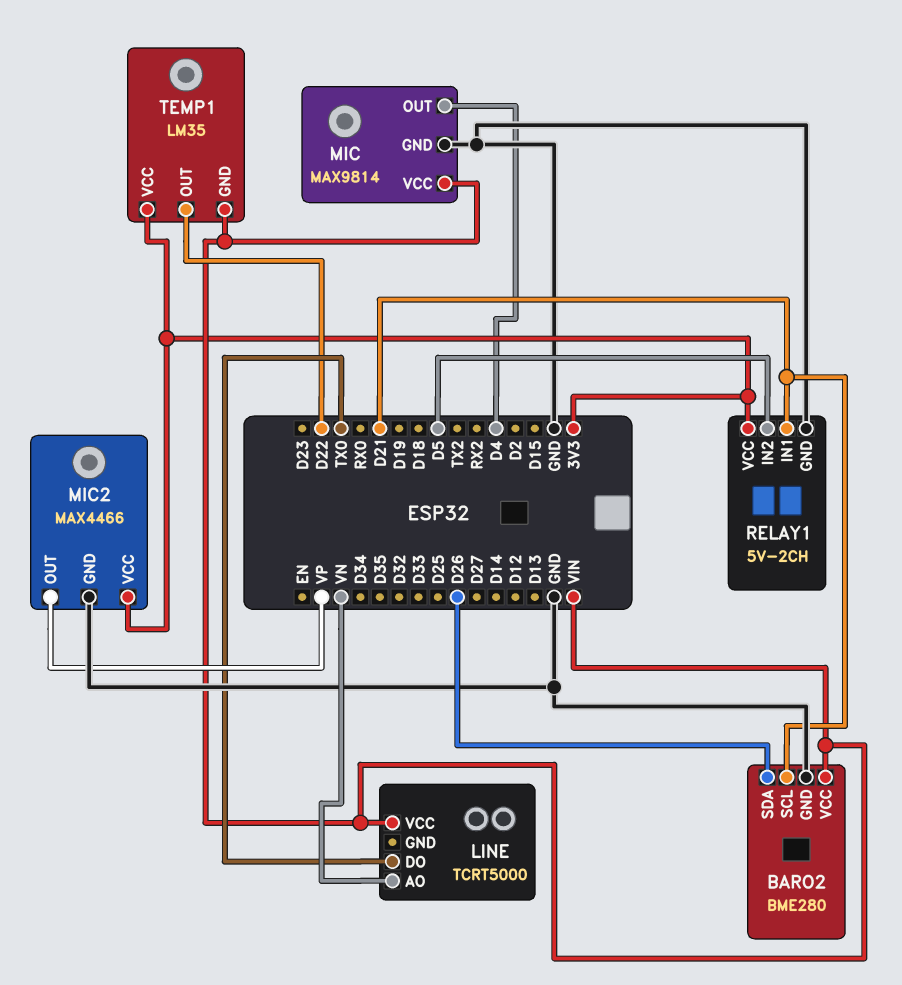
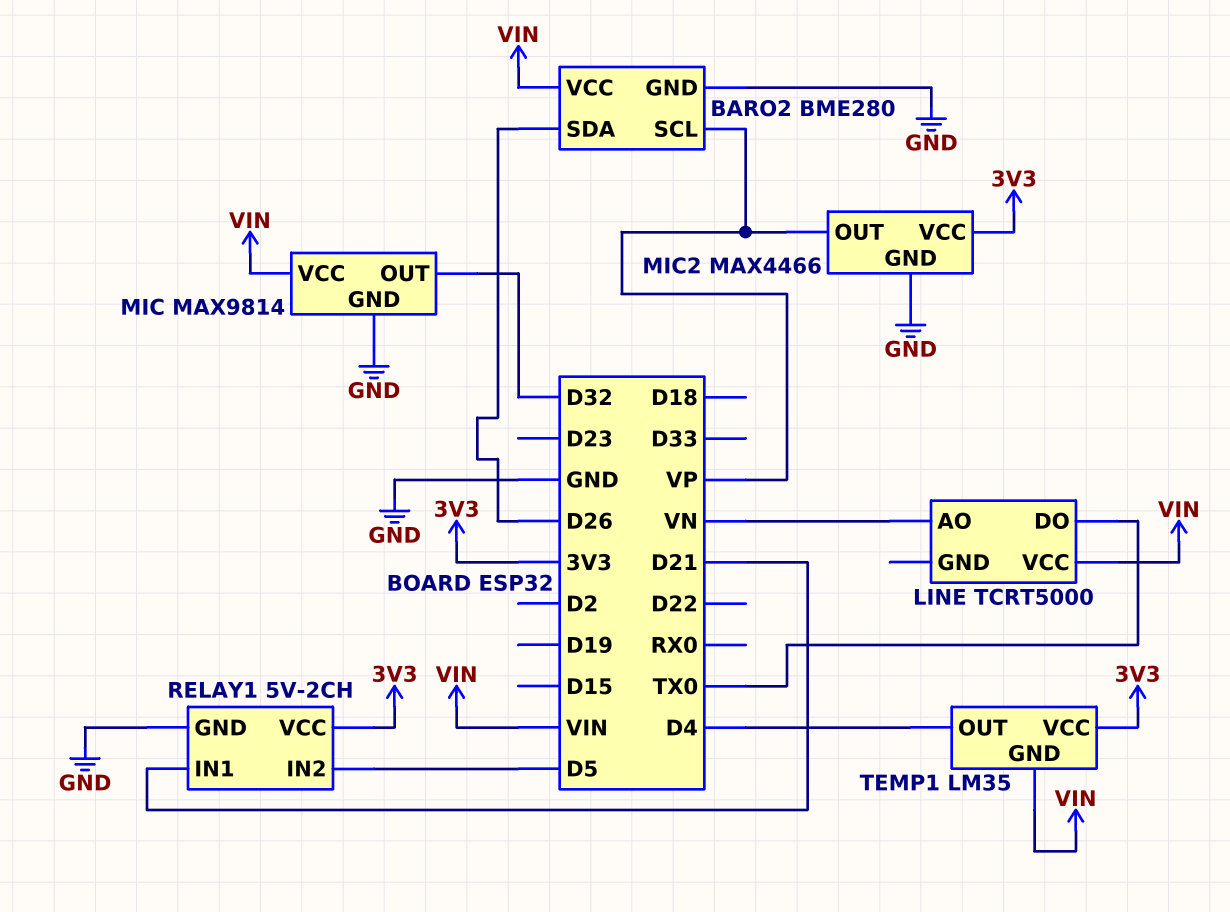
BARO2 pin SCL: D21 -> VP
MIC pin OUT: D4 -> D32
TEMP1 pin OUT: D22 -> D4

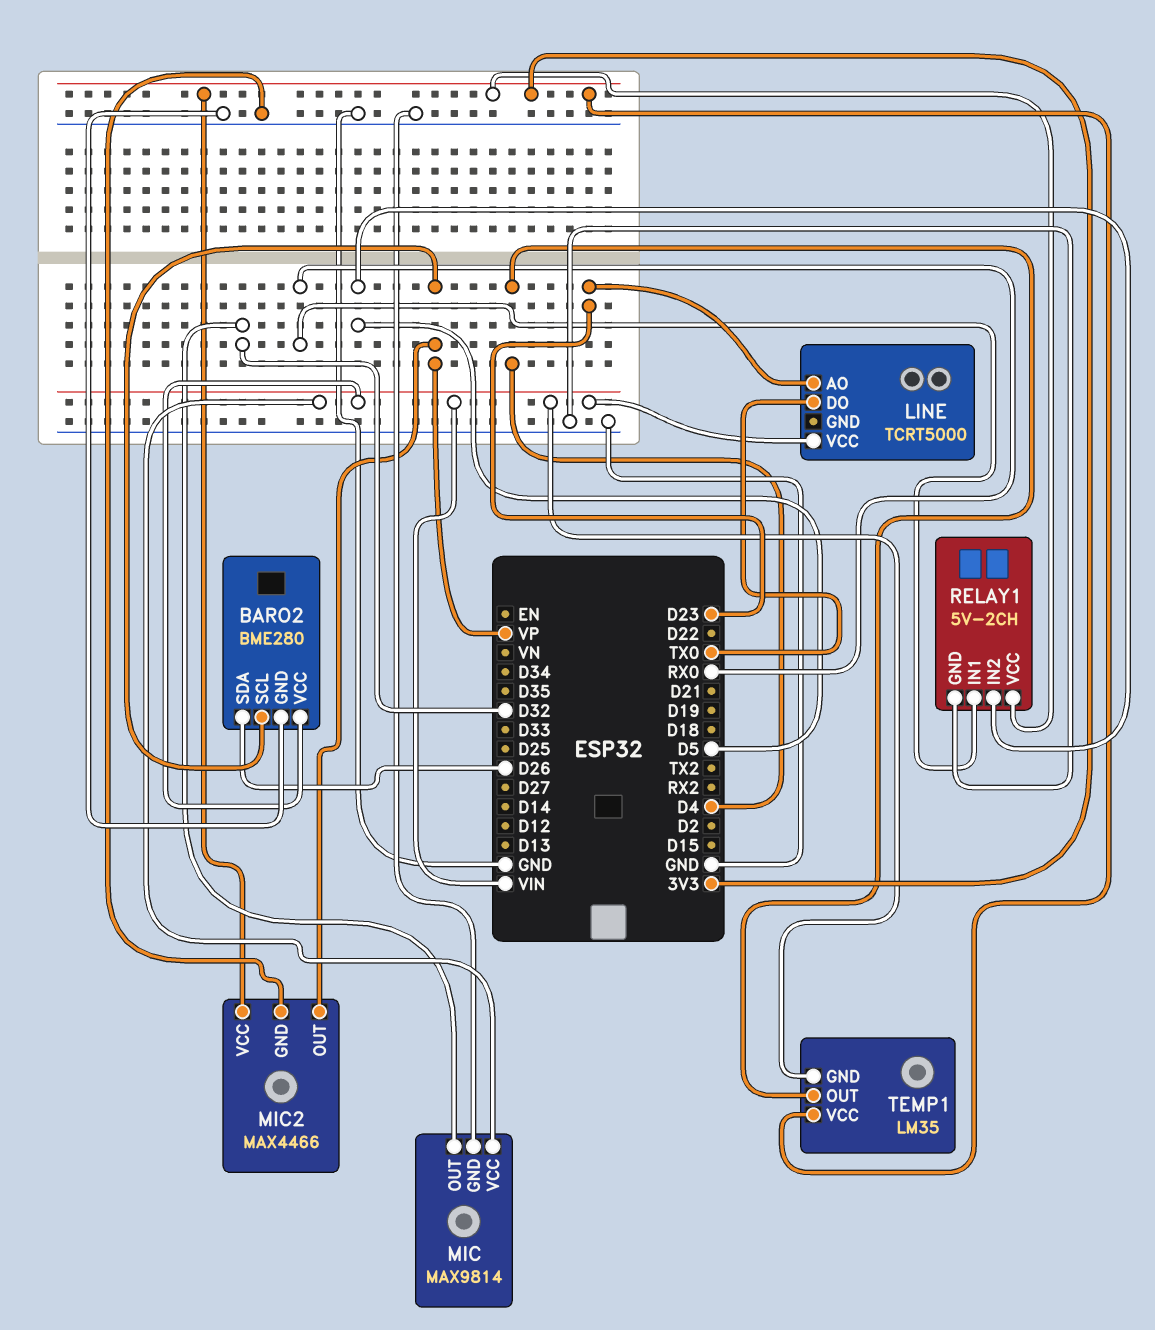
LINE pin AO: VN -> D23
RELAY1 pin IN1: D21 -> RX0

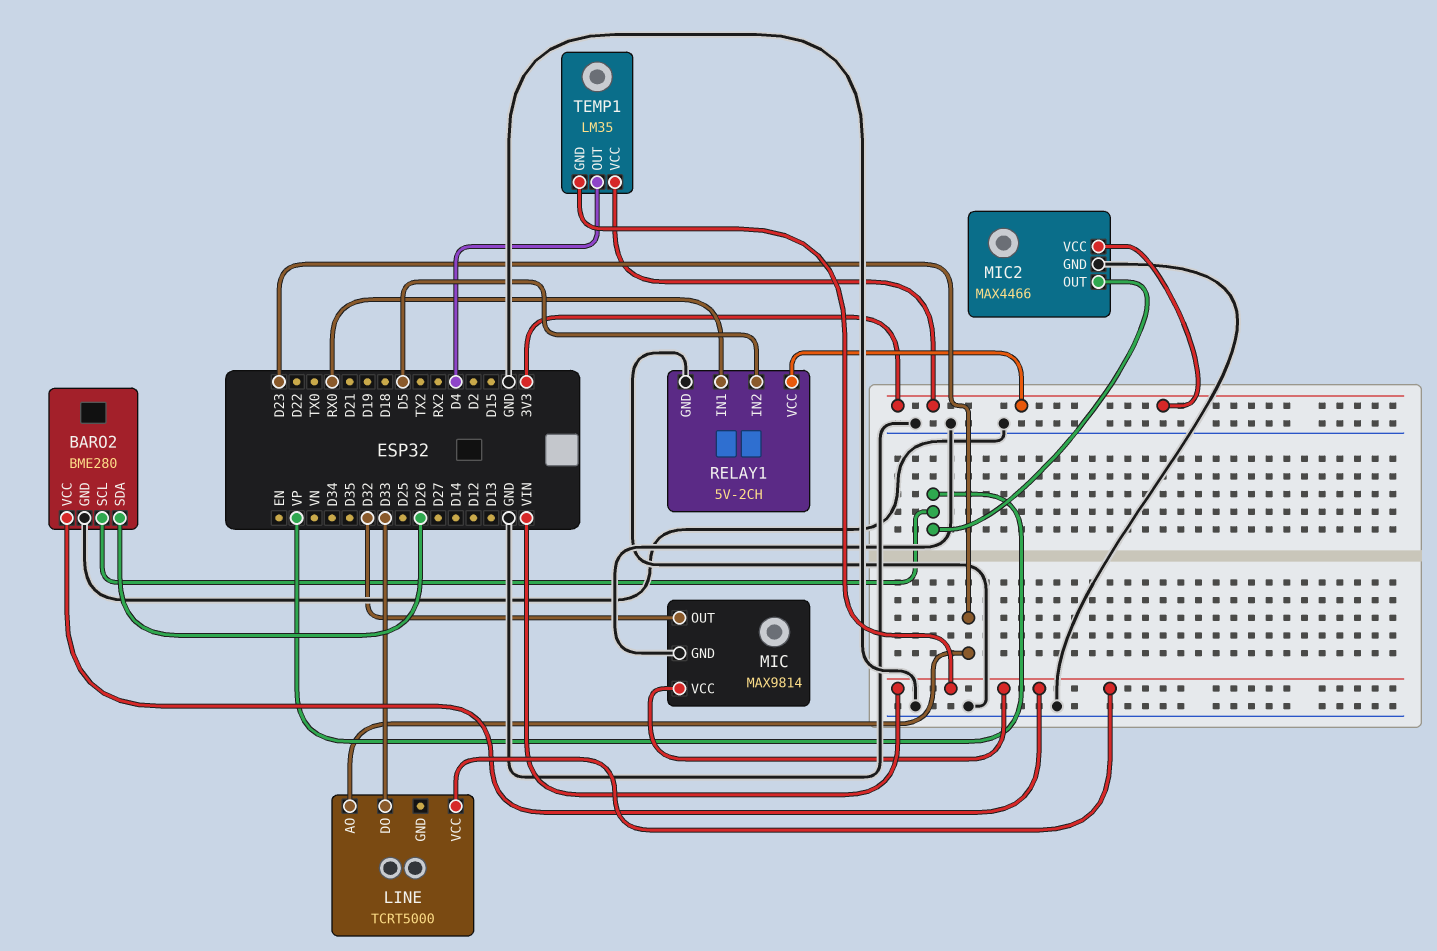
LINE pin DO: TX0 -> D33

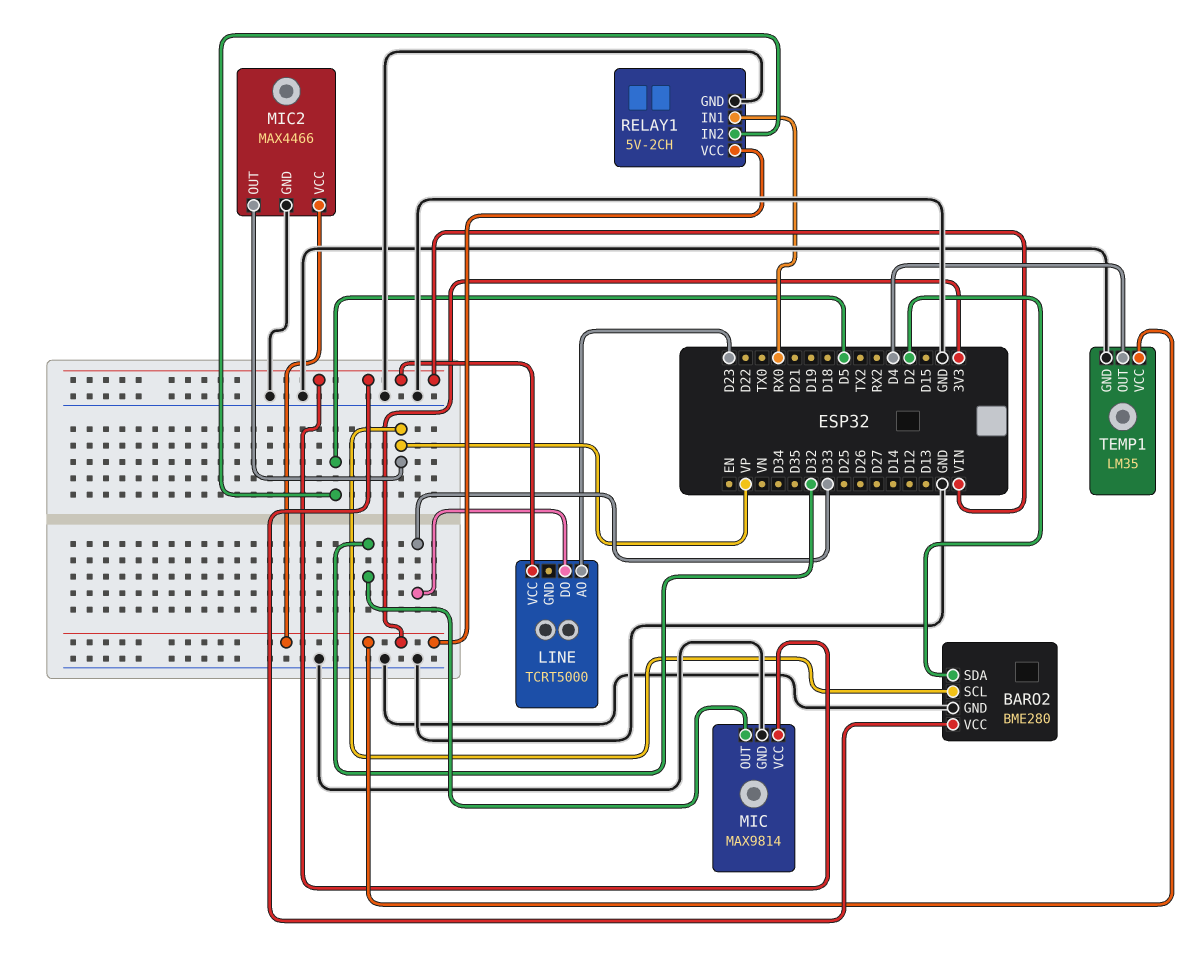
BARO2 pin SDA: D26 -> D2
TEMP1 pin GND: VIN -> GND

